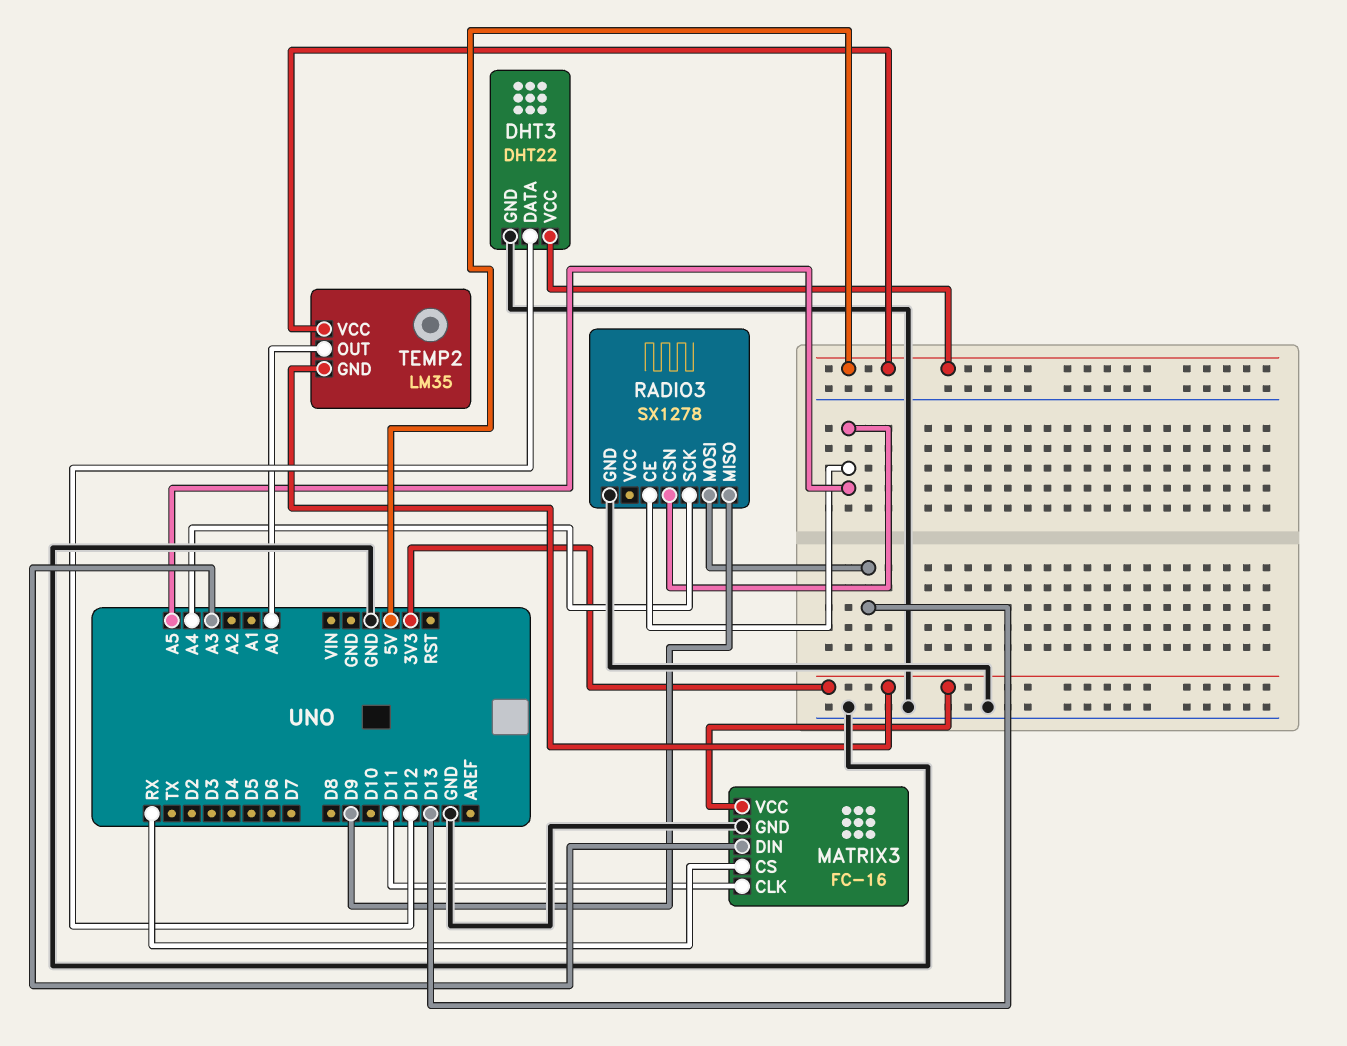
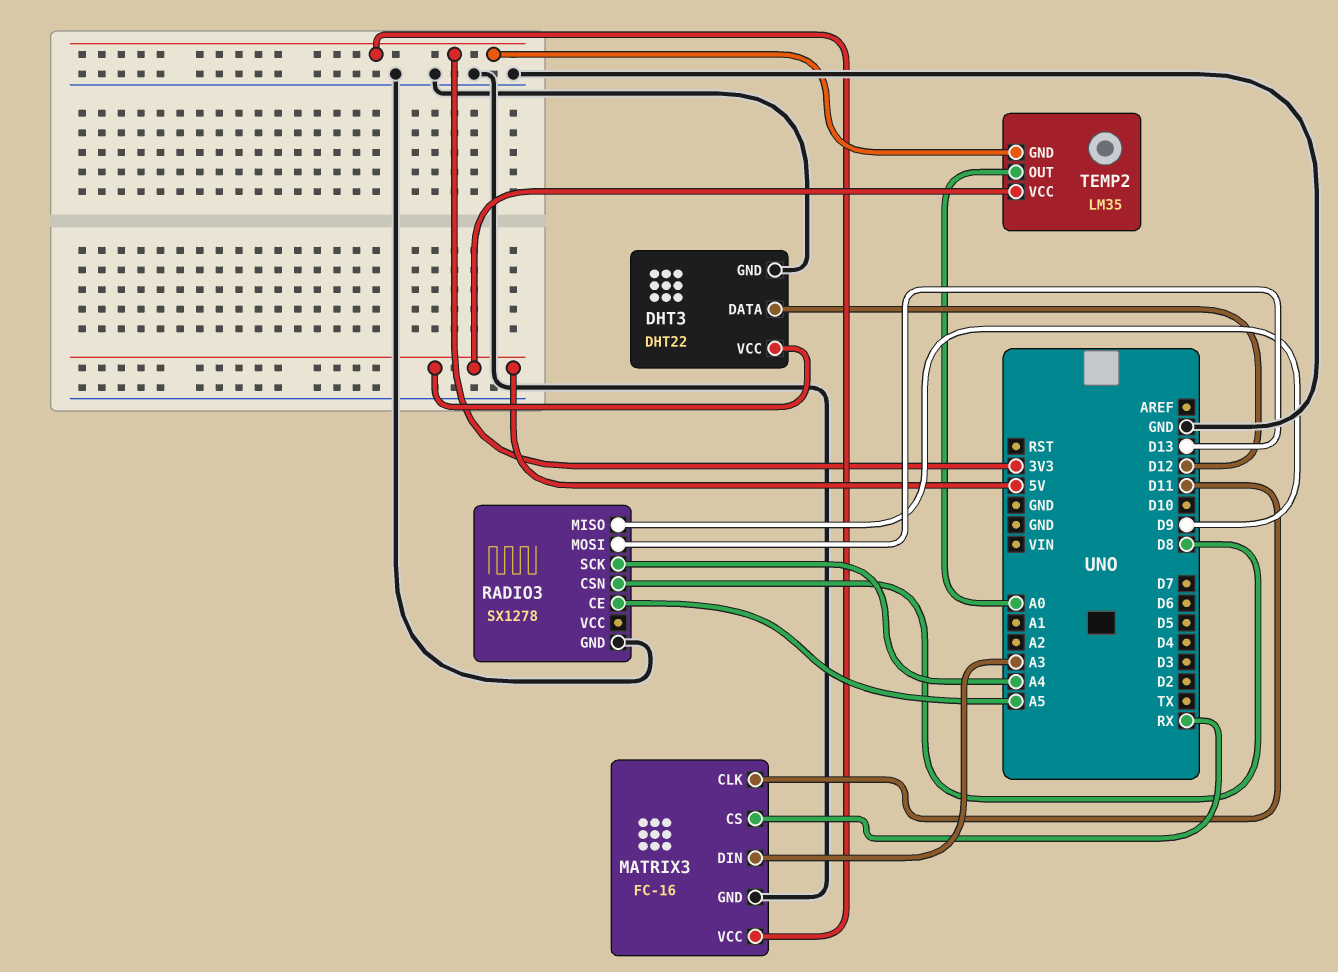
RADIO3 pin CSN: A5 -> D8

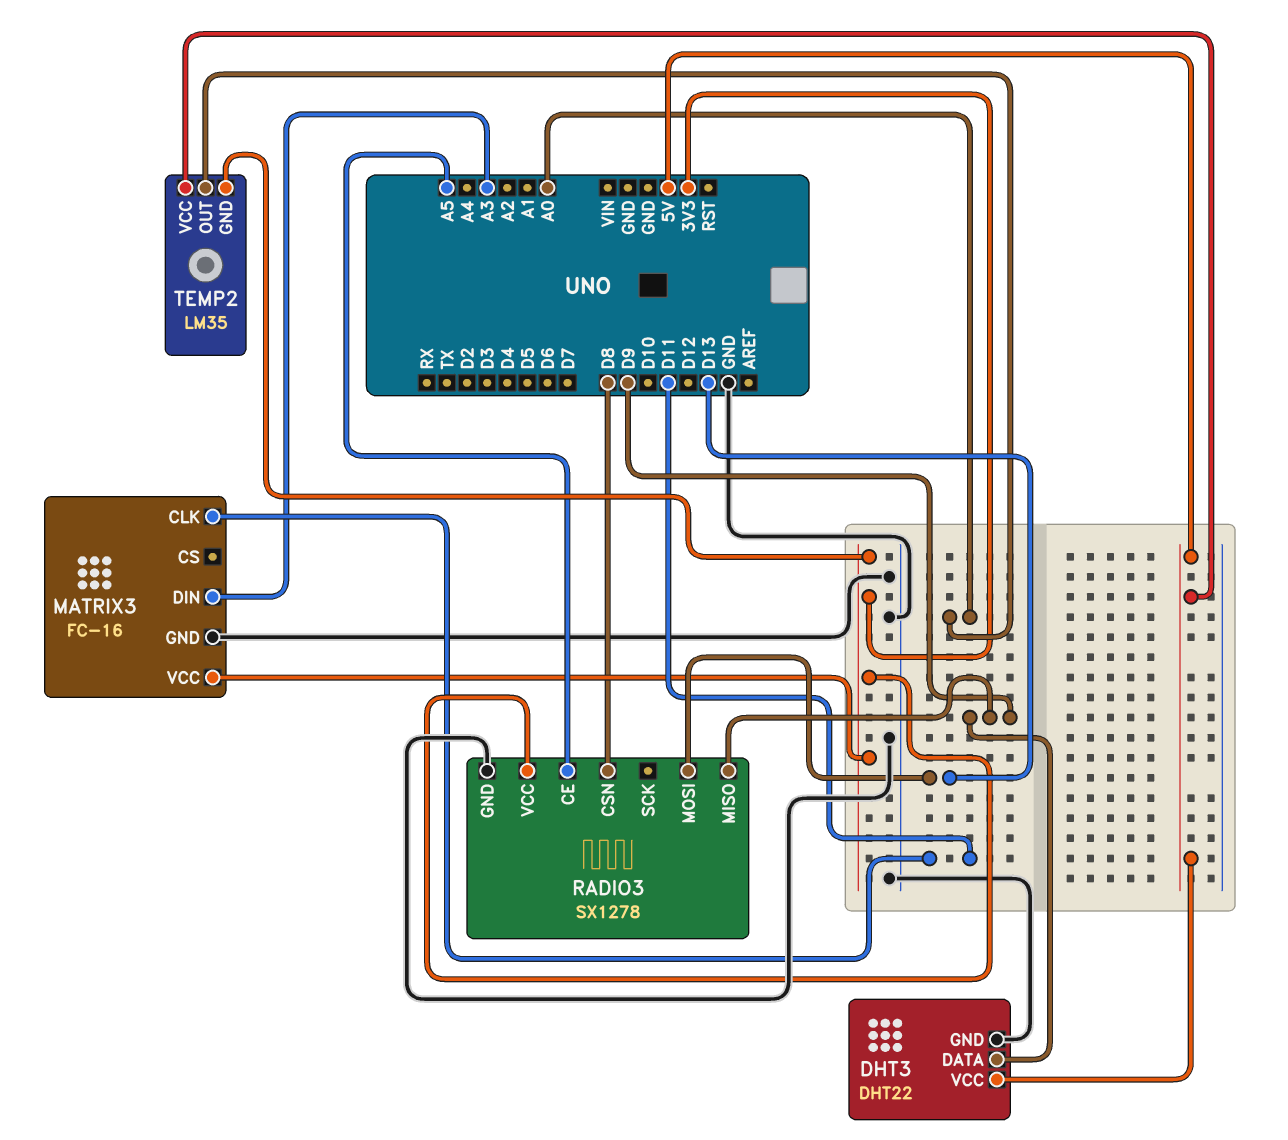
DHT3 pin DATA: D12 -> D9
MATRIX3 pin CS: RX -> none
RADIO3 pin SCK: A4 -> none
RADIO3 pin VCC: none -> 3V3

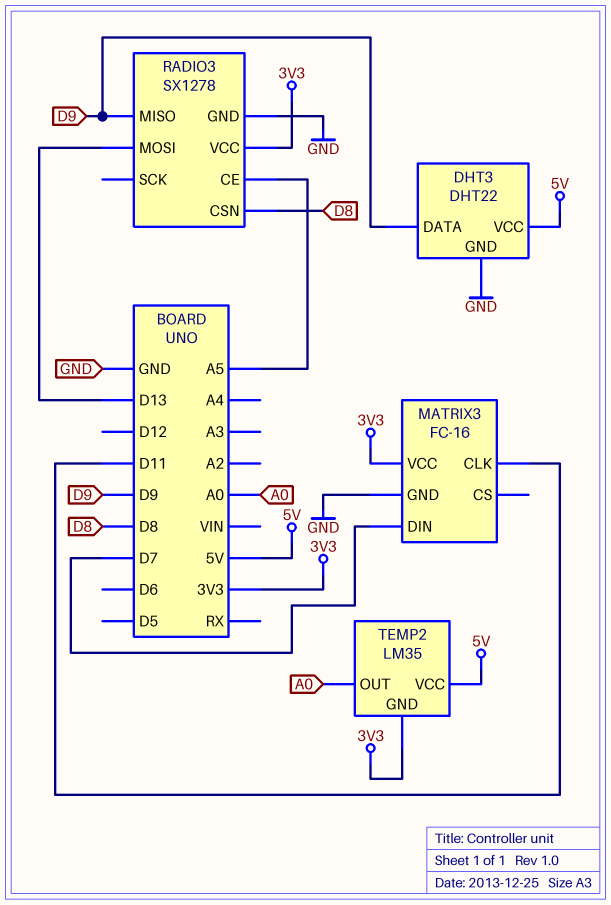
MATRIX3 pin DIN: A3 -> D7

